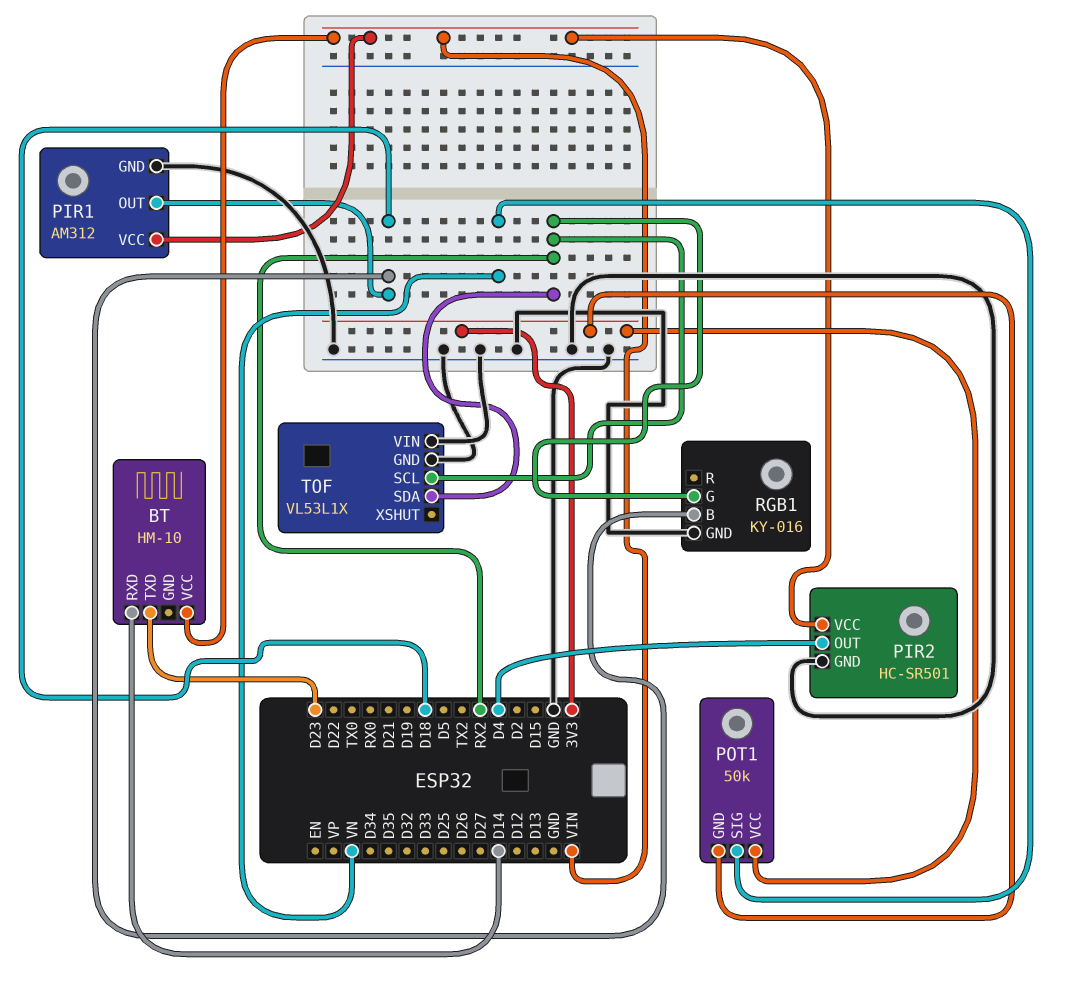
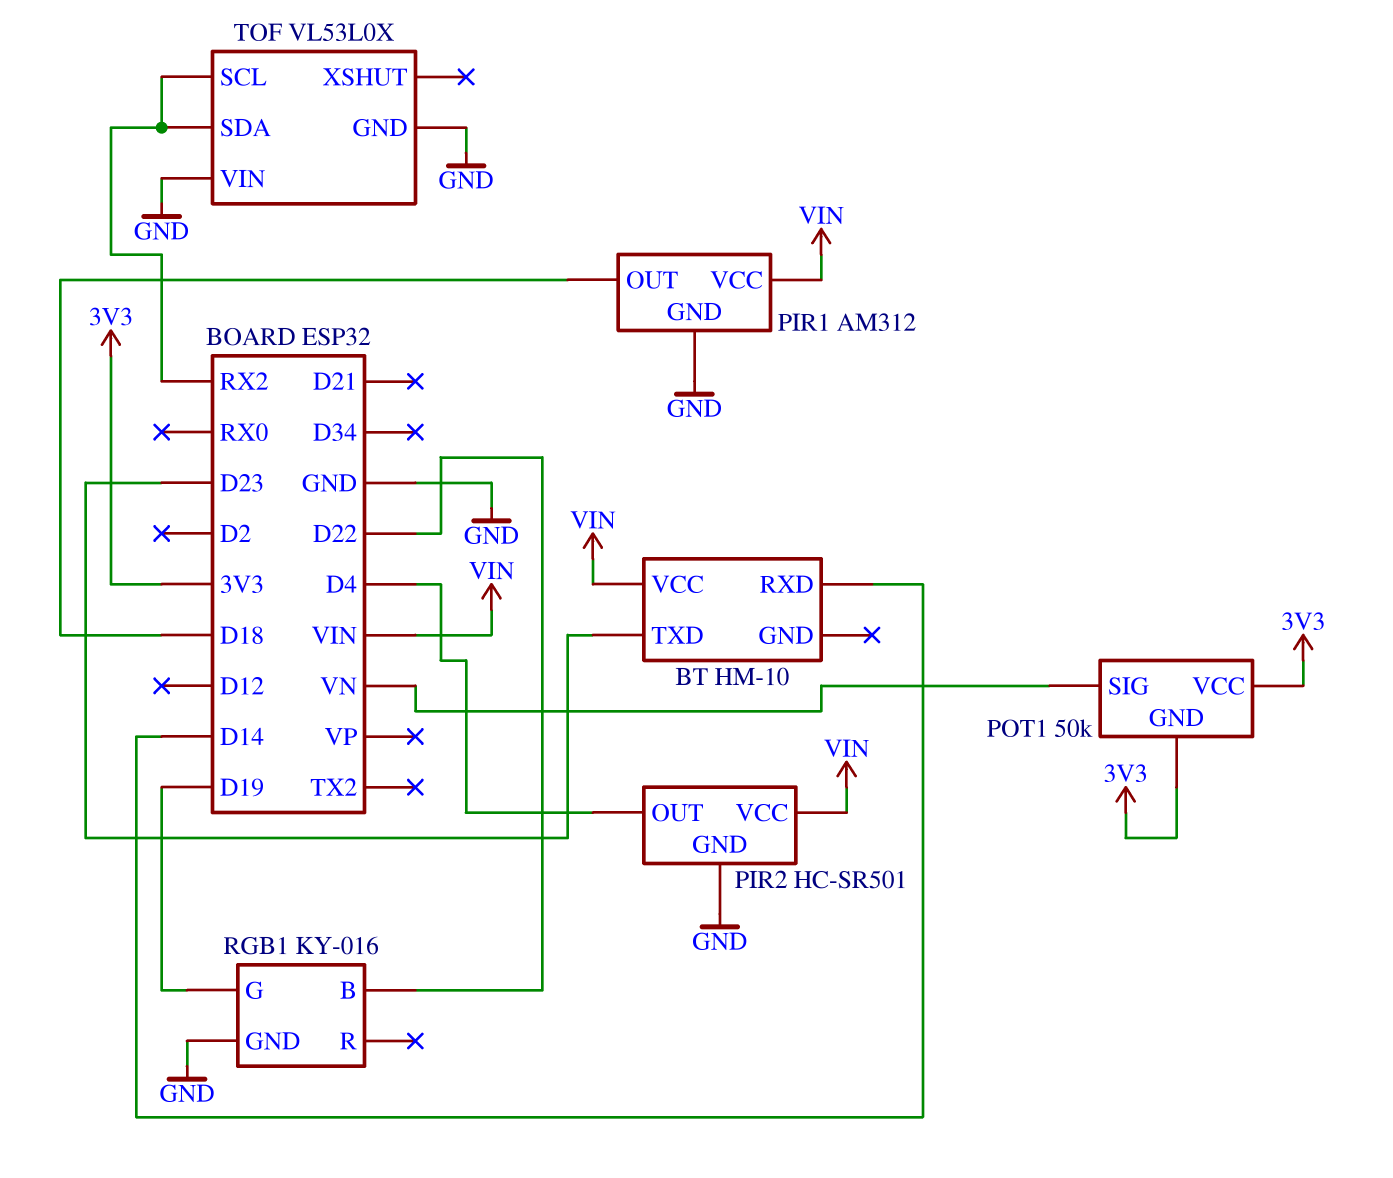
RGB1 pin B: D18 -> D22
RGB1 pin G: RX2 -> D19
TOF: VL53L1X -> VL53L0X

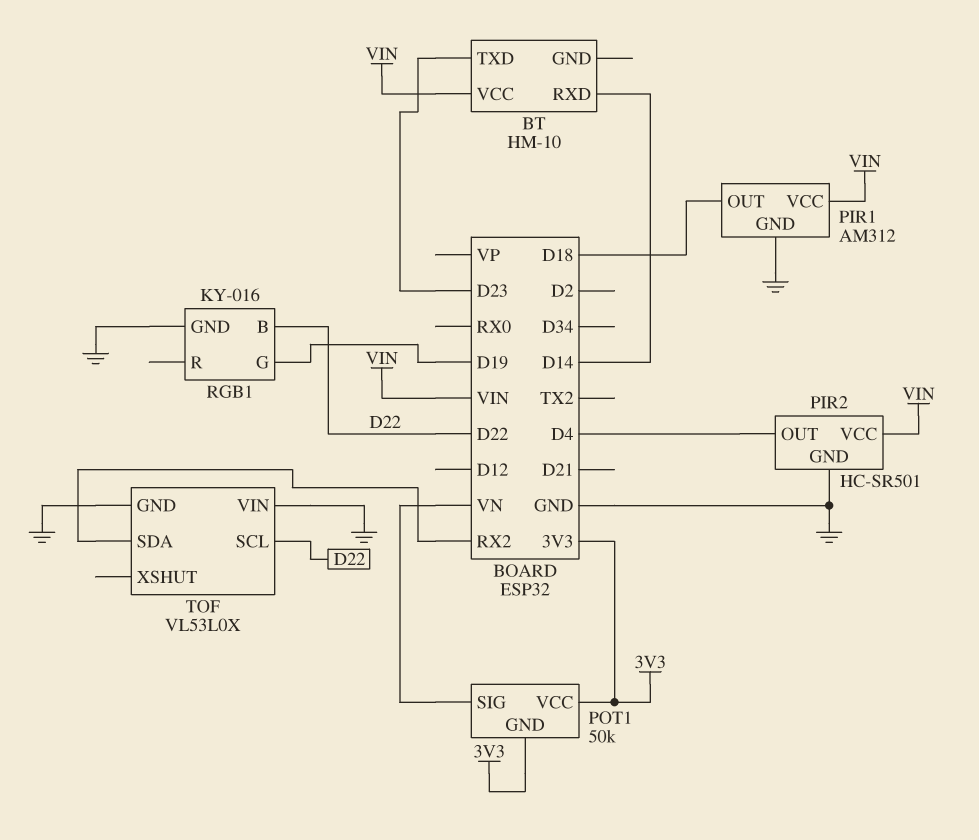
TOF pin SCL: RX2 -> D22

